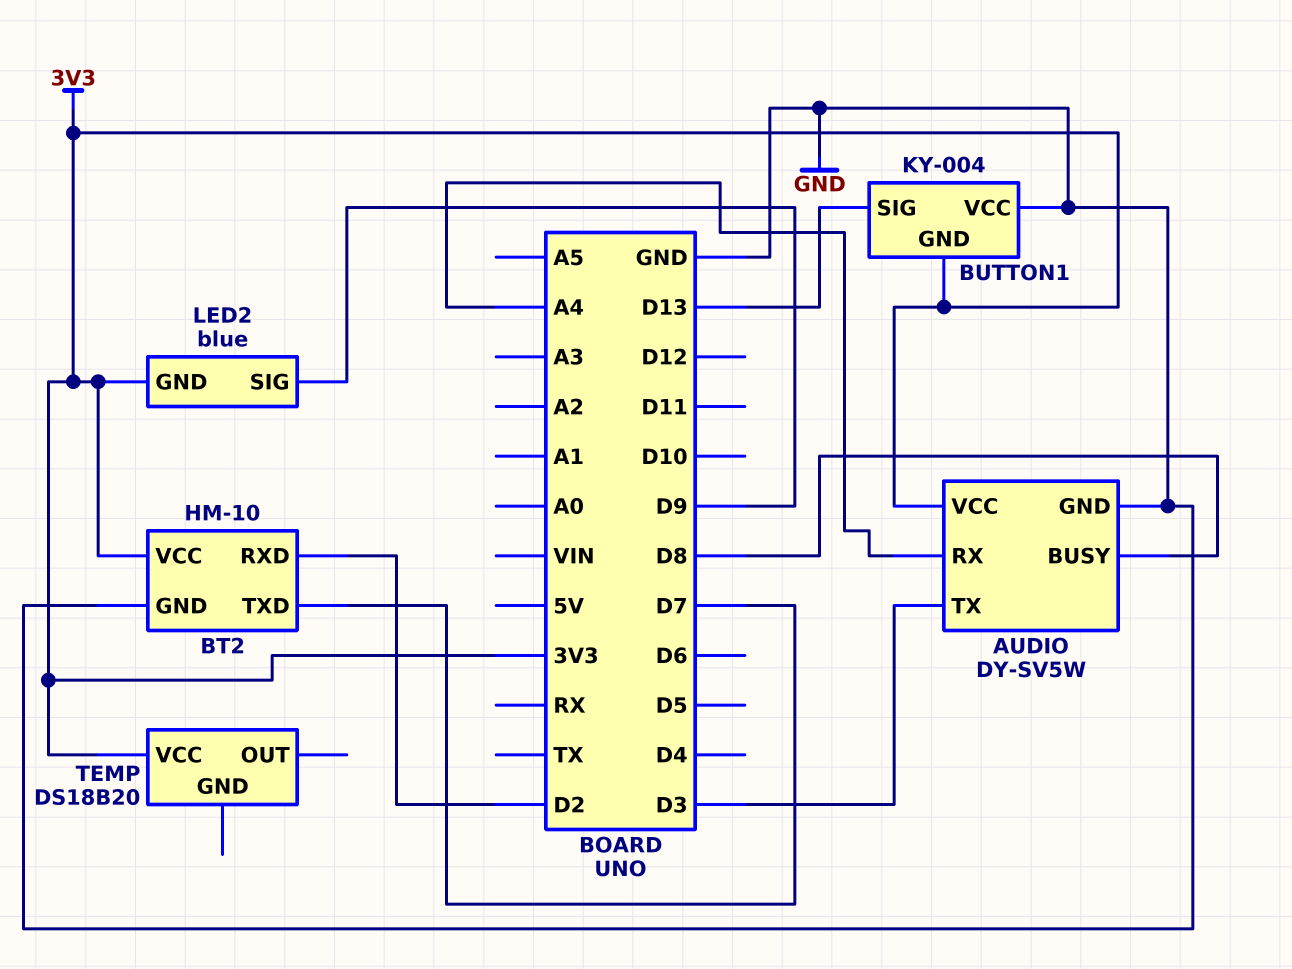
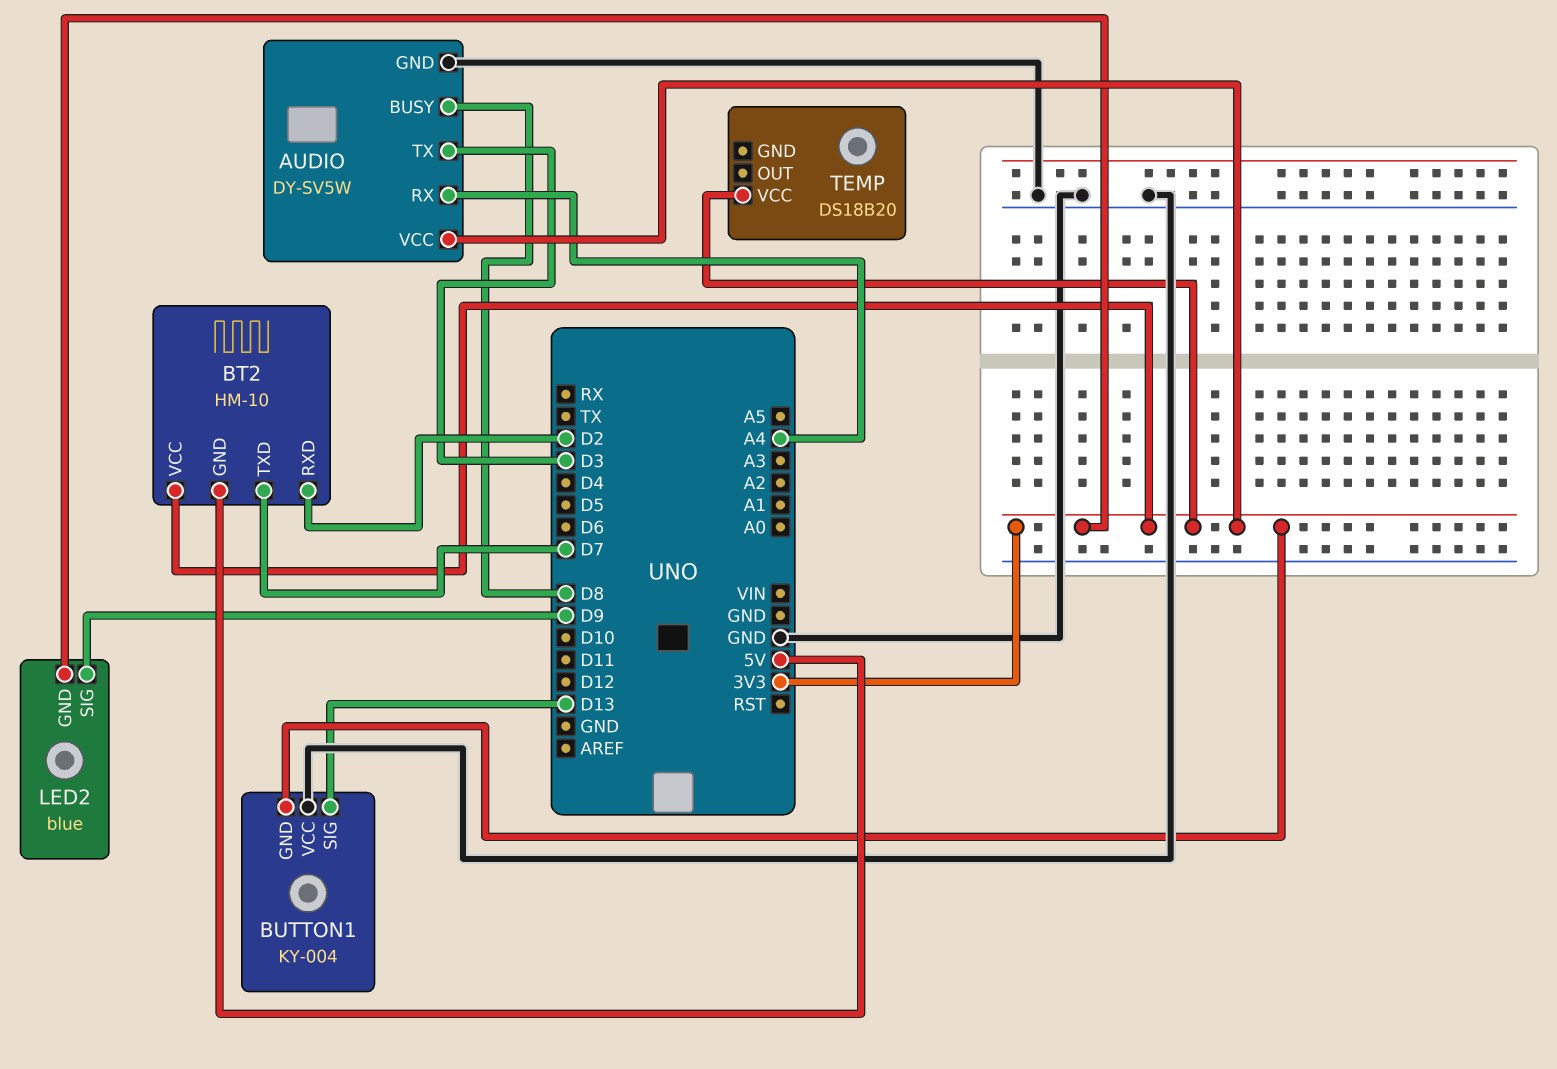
BT2 pin GND: GND -> 5V

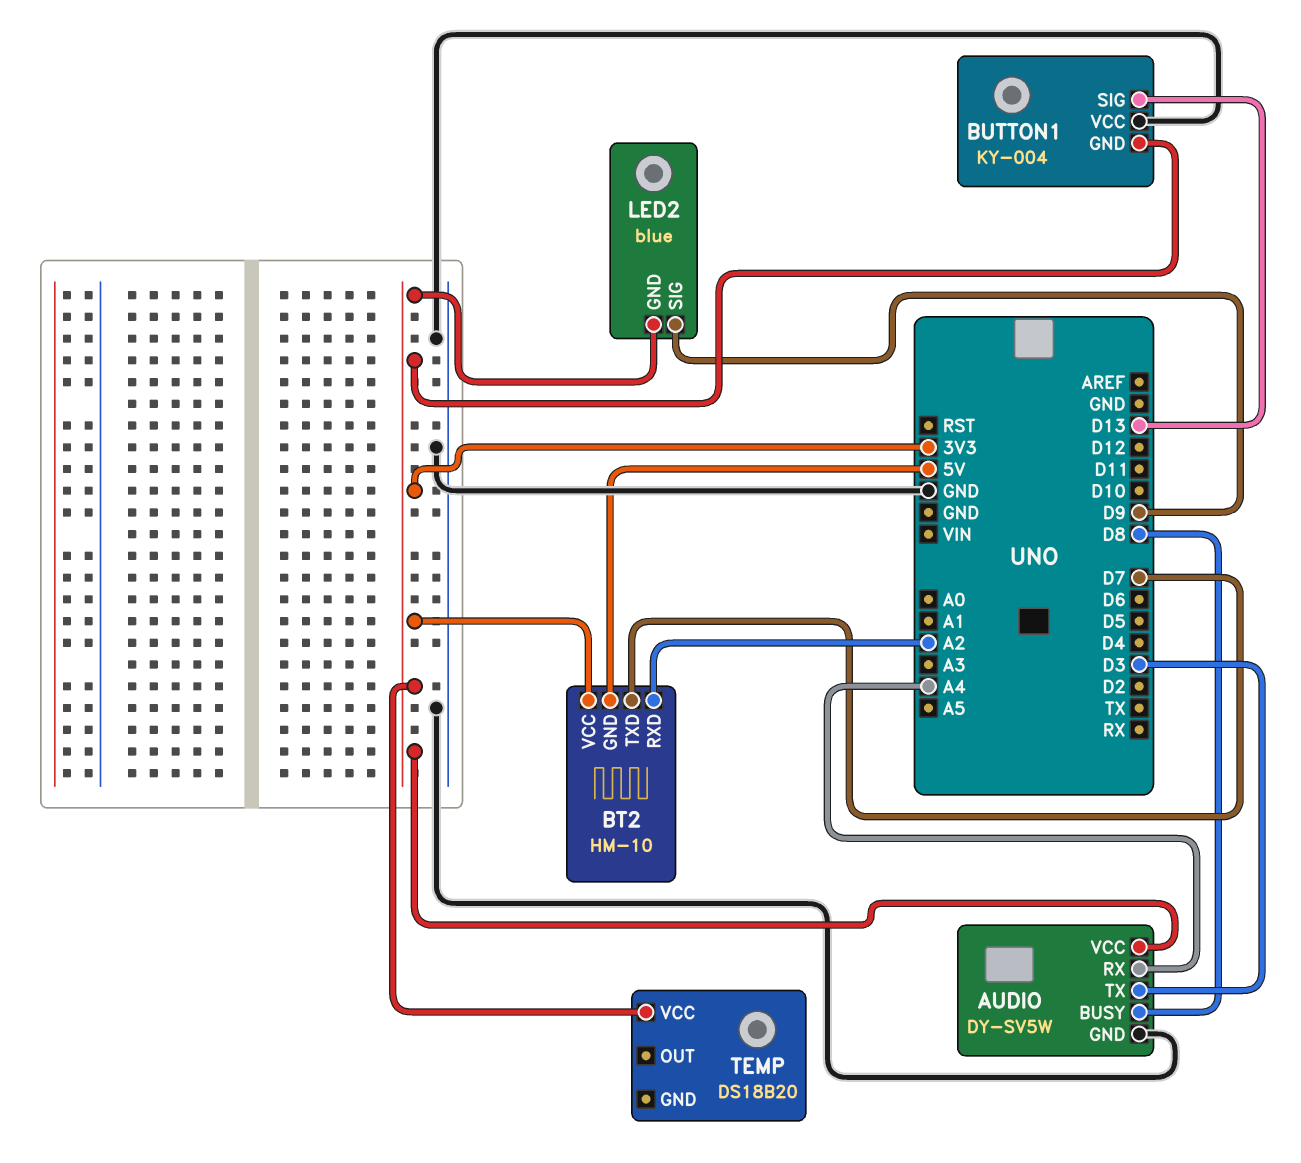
BT2 pin RXD: D2 -> A2

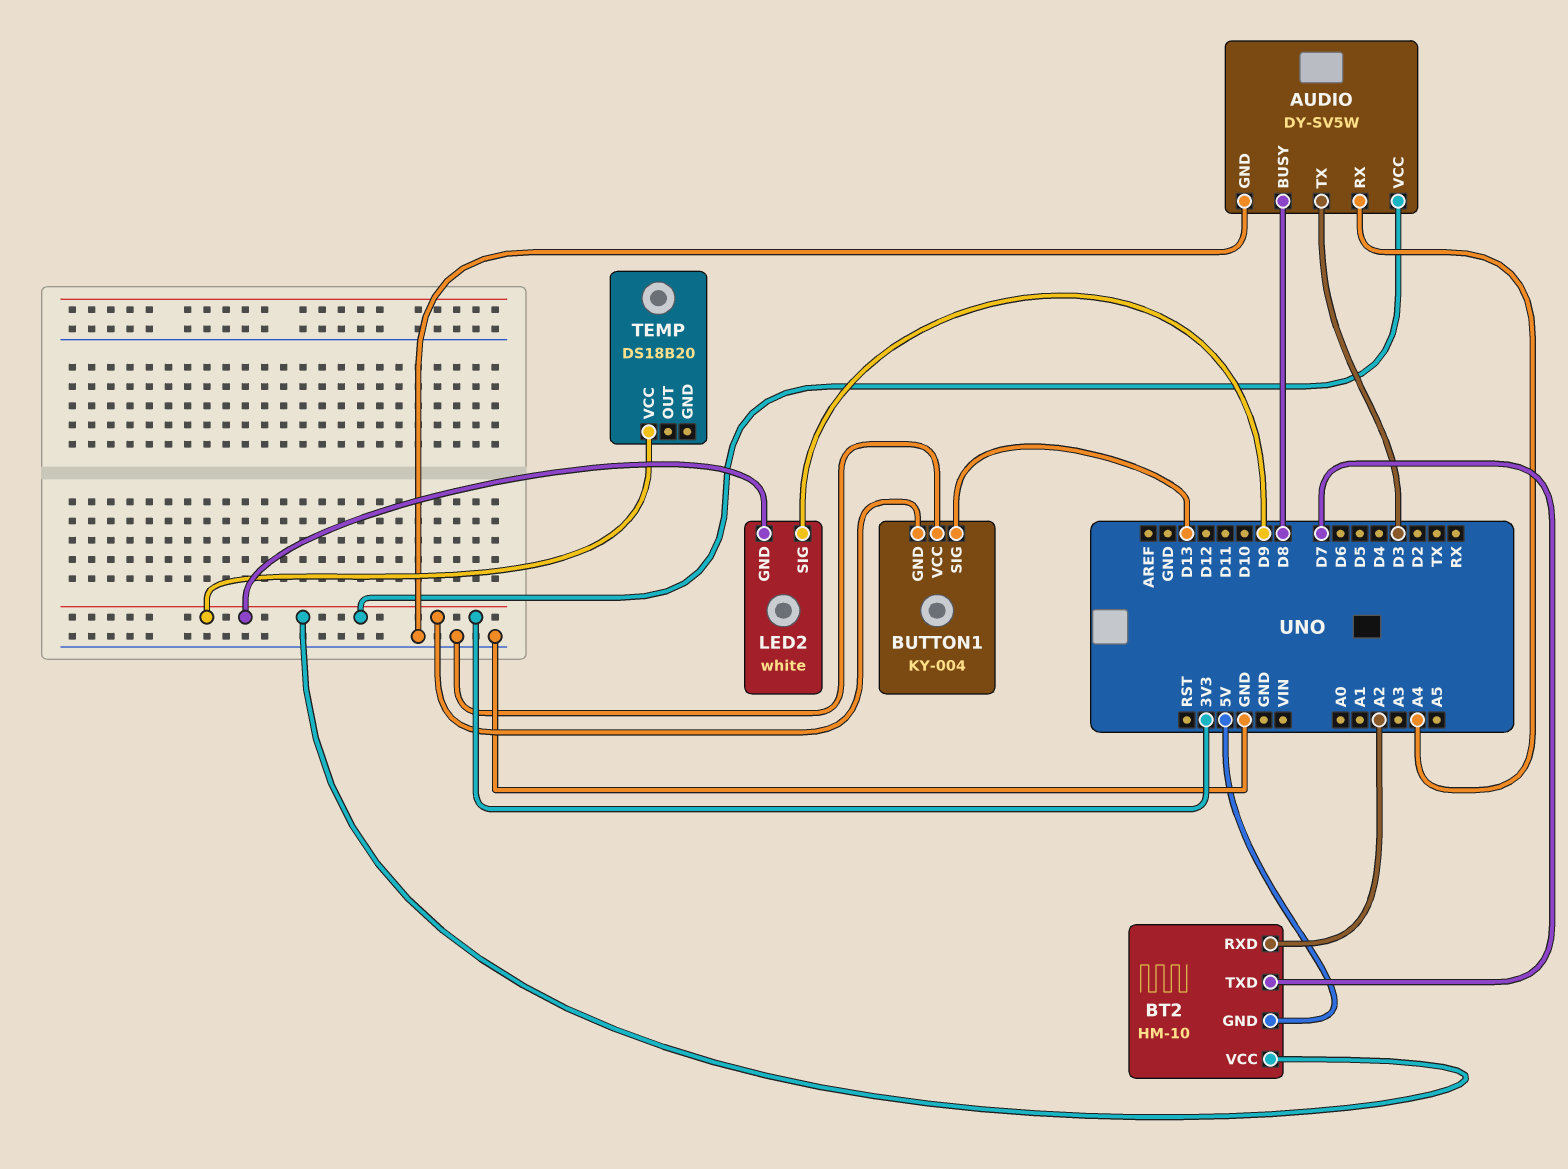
LED2: blue -> white

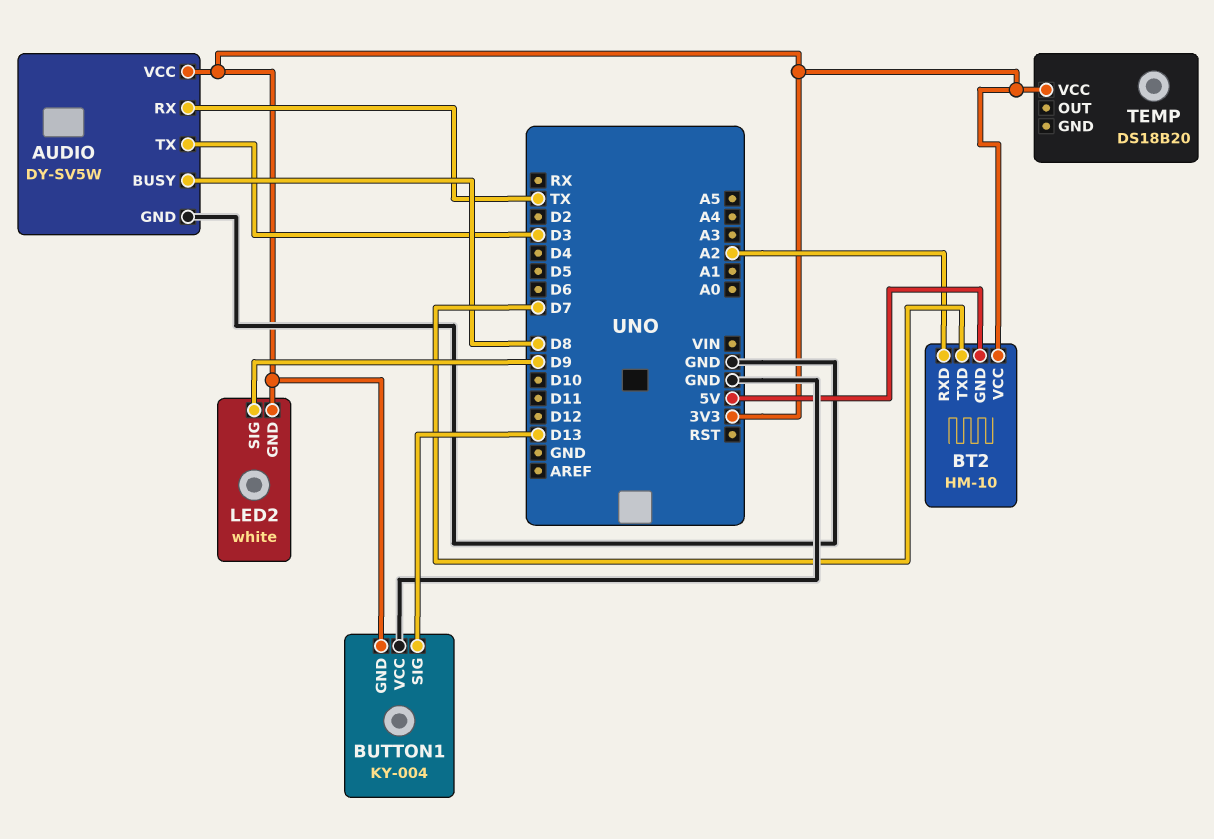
AUDIO pin RX: A4 -> TX

